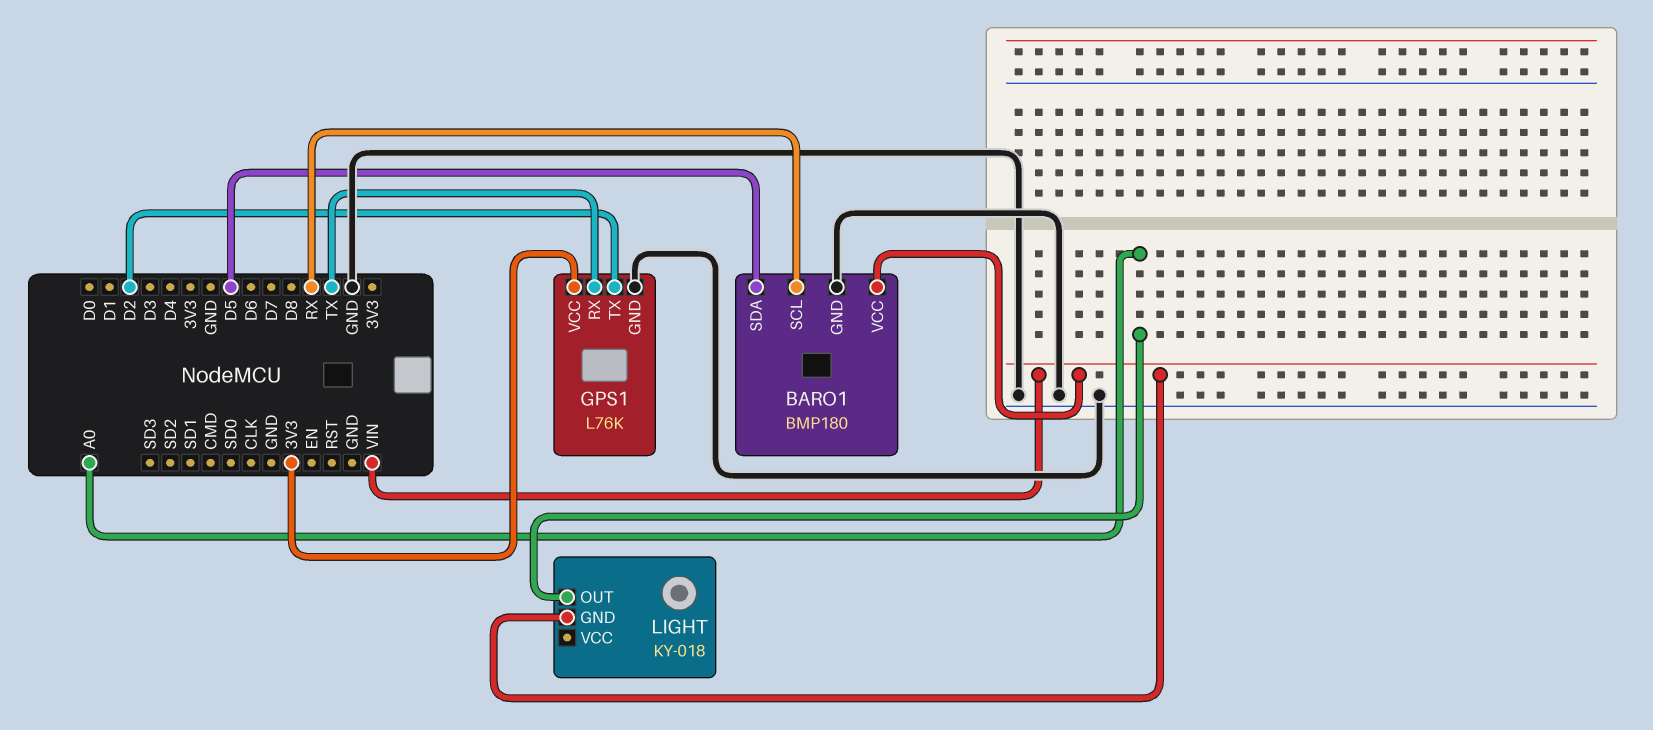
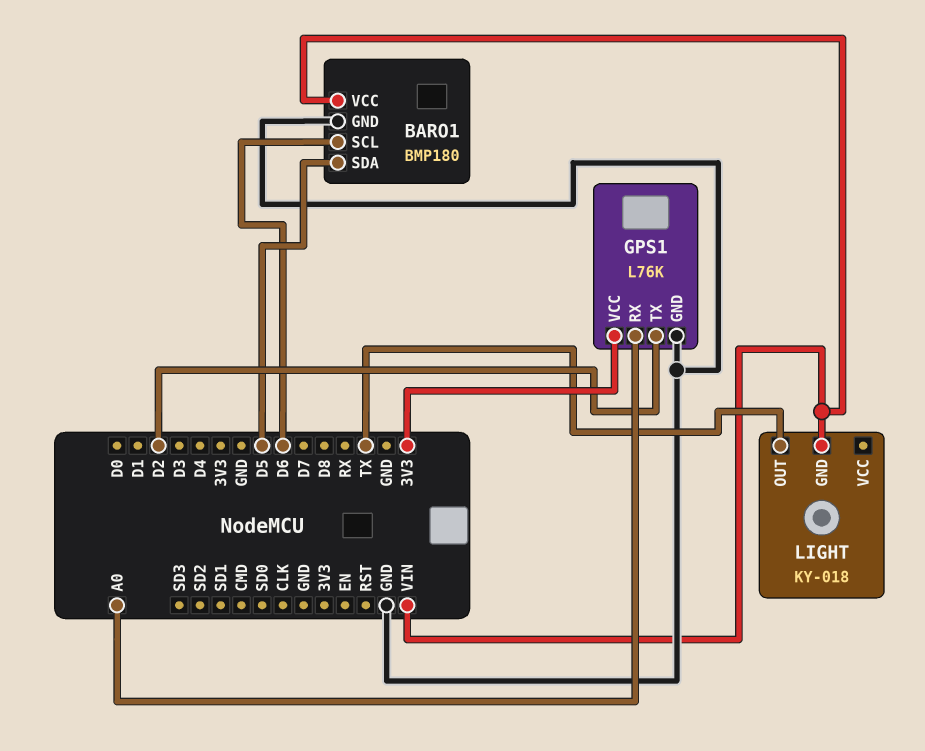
BARO1 pin SCL: RX -> D6
GPS1 pin RX: TX -> A0
LIGHT pin OUT: A0 -> TX

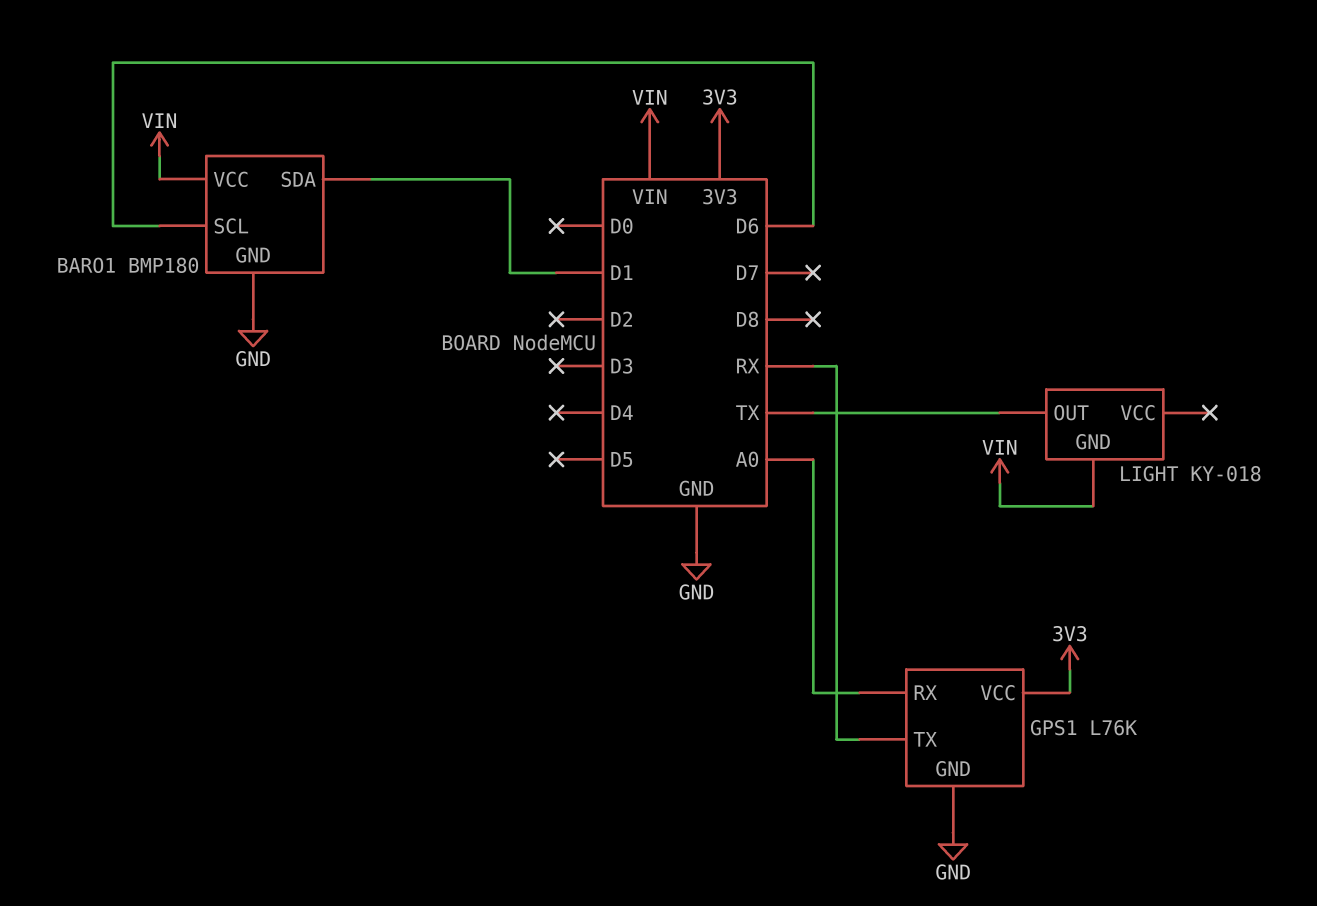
BARO1 pin SDA: D5 -> D1
GPS1 pin TX: D2 -> RX

